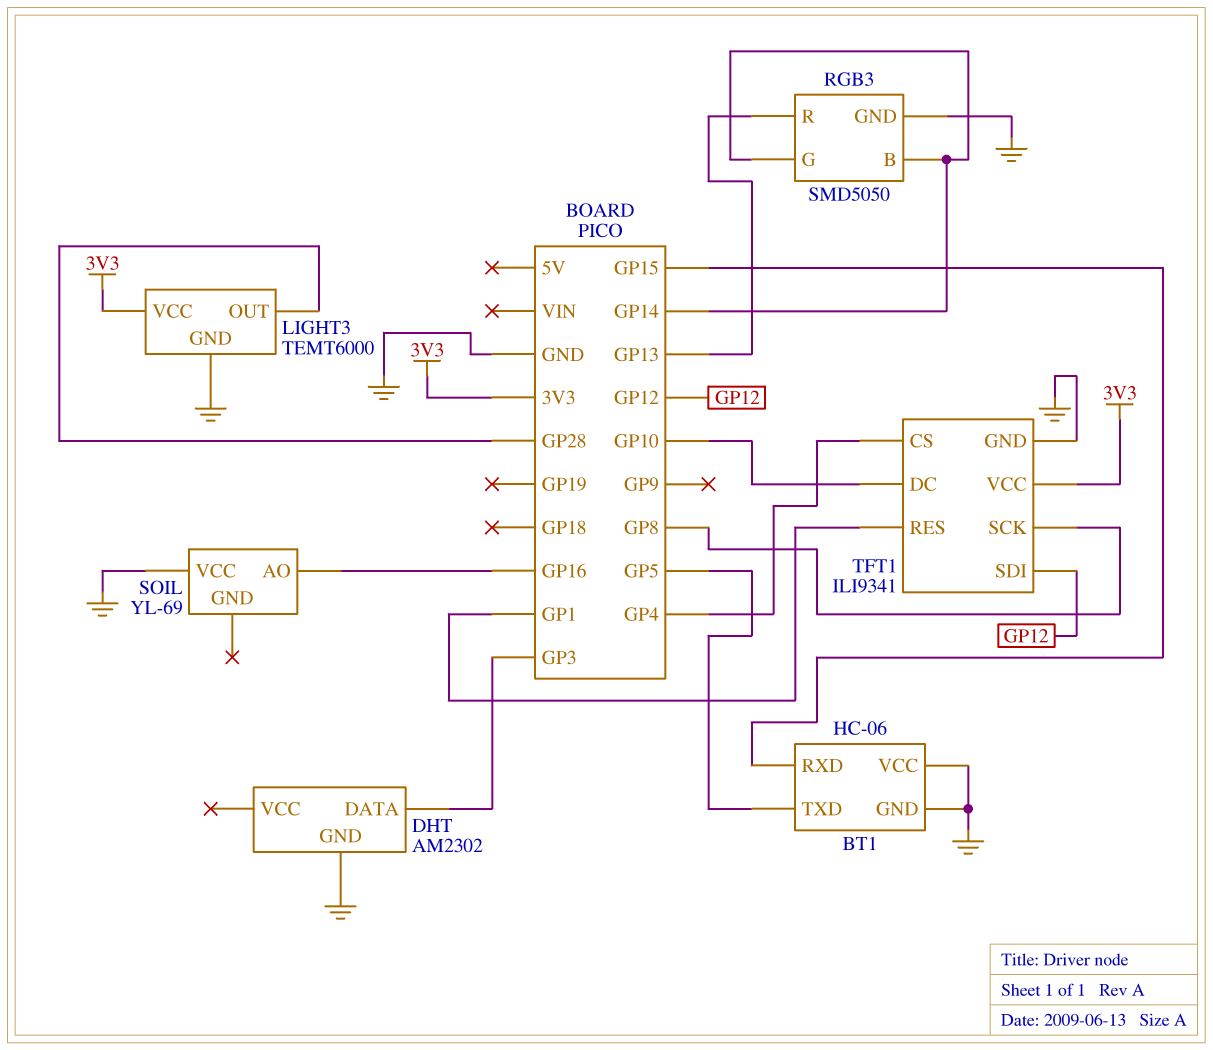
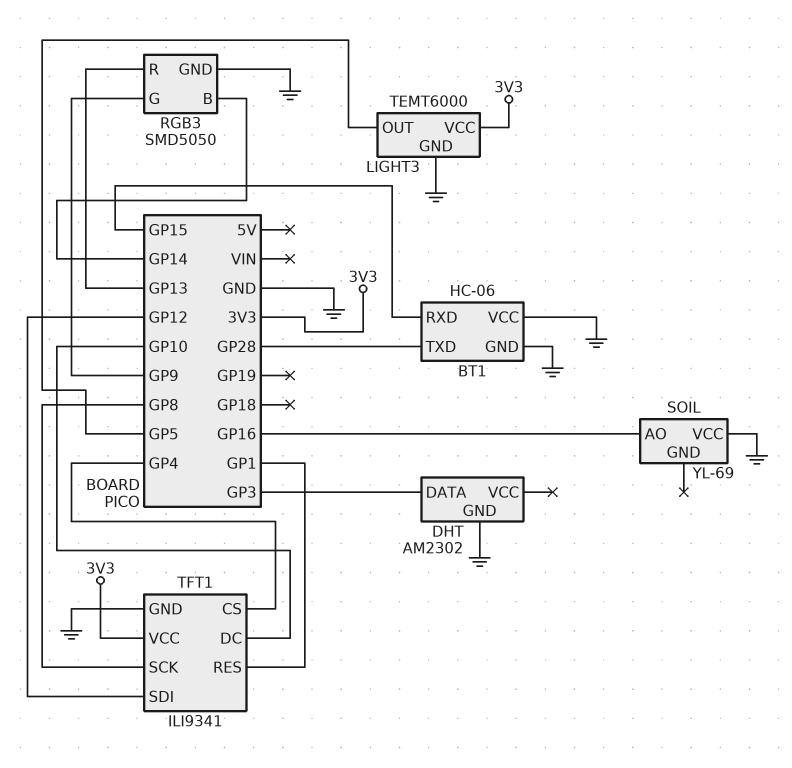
BT1 pin TXD: GP5 -> GP28
LIGHT3 pin OUT: GP28 -> GP5
RGB3 pin G: GP14 -> GP9

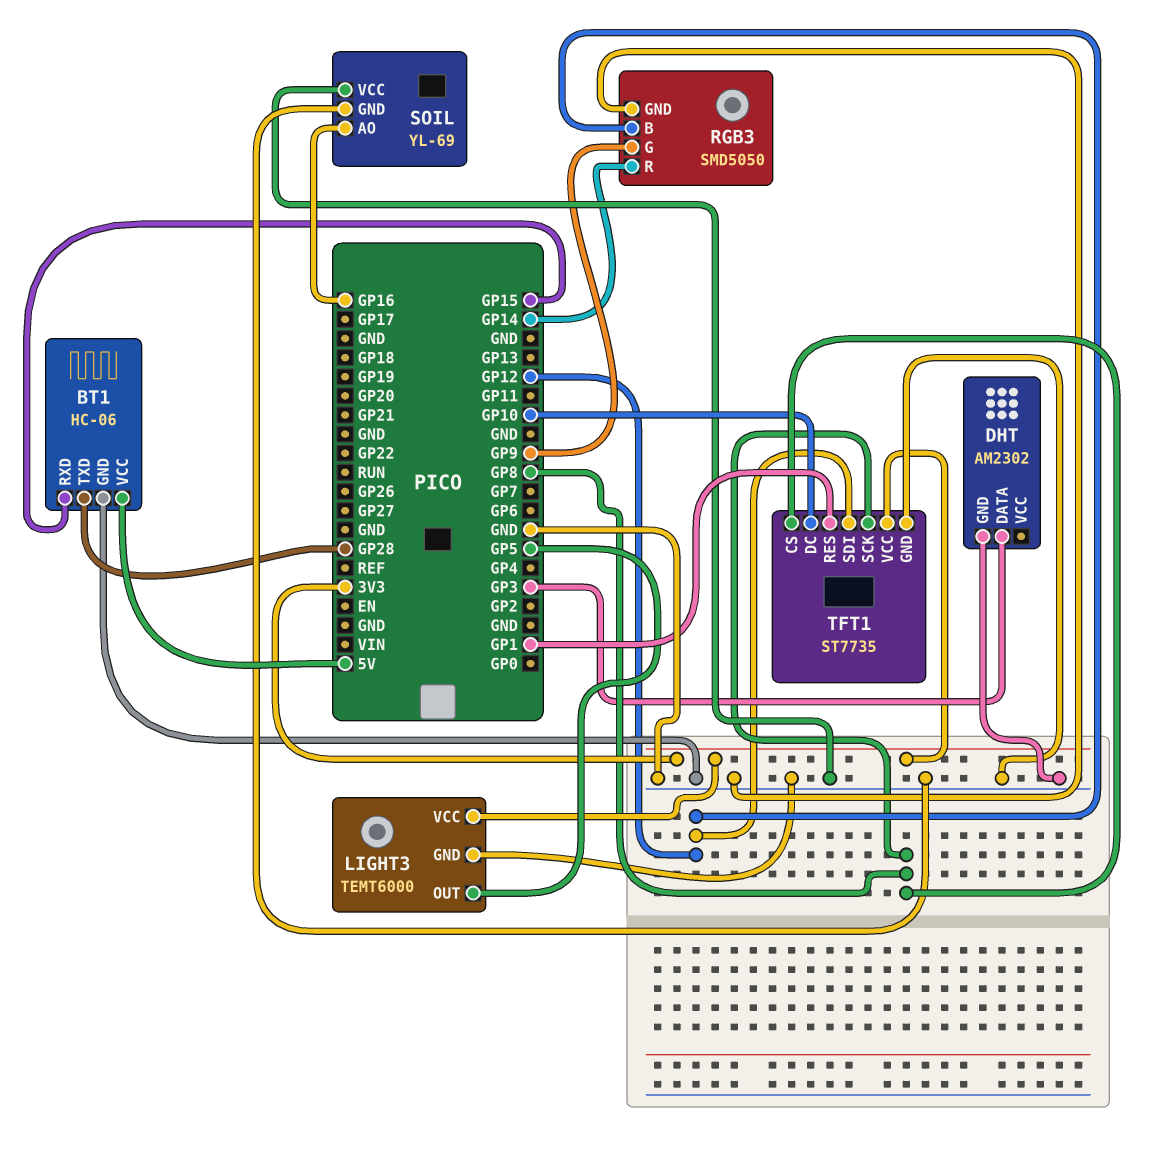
BT1 pin VCC: GND -> 5V
RGB3 pin B: GP14 -> GP12
RGB3 pin R: GP13 -> GP14
SOIL pin GND: none -> GND
TFT1: ILI9341 -> ST7735
TFT1 pin CS: GP4 -> GP8

